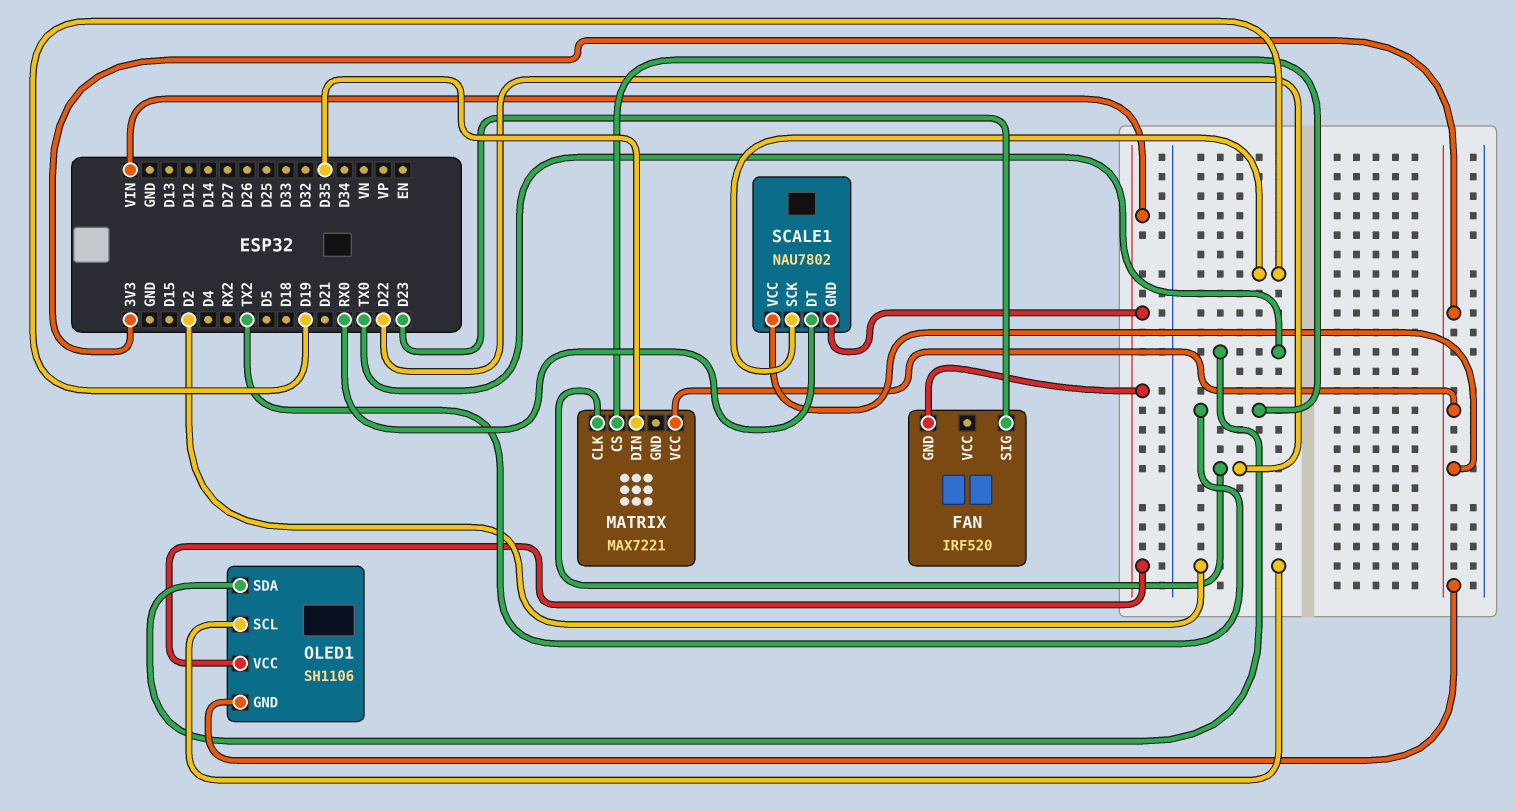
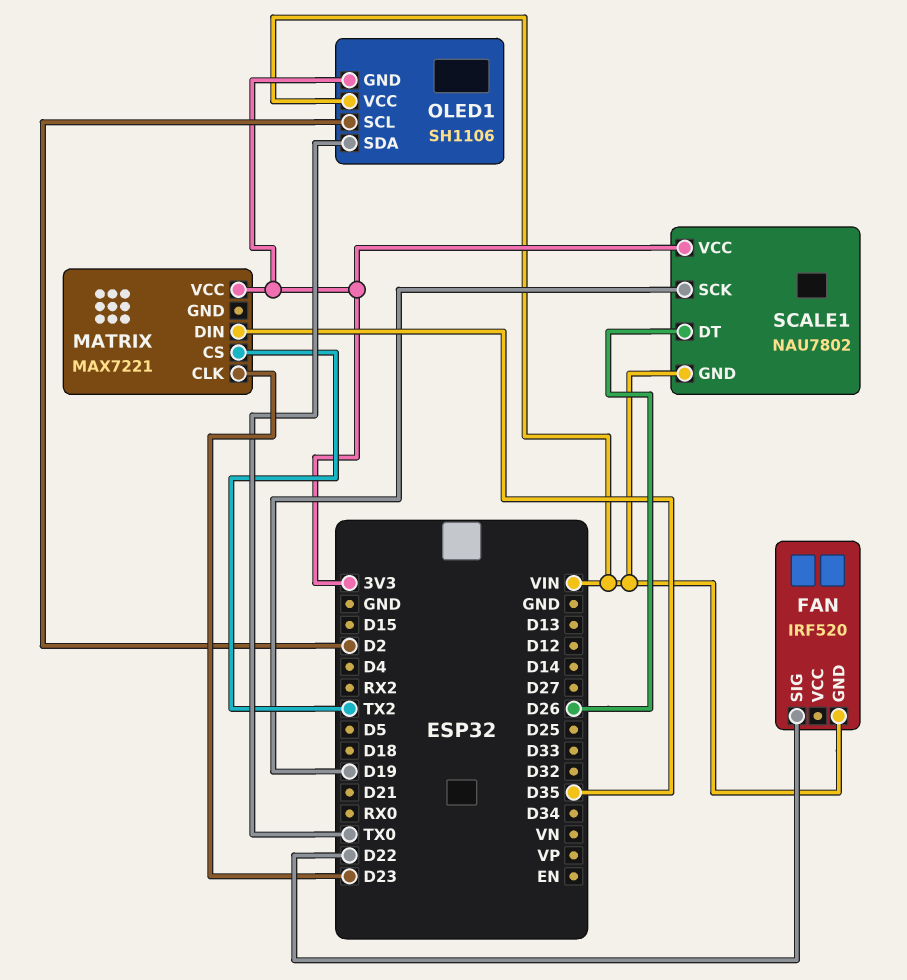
FAN pin SIG: D23 -> D22
MATRIX pin CLK: D22 -> D23
SCALE1 pin DT: RX0 -> D26

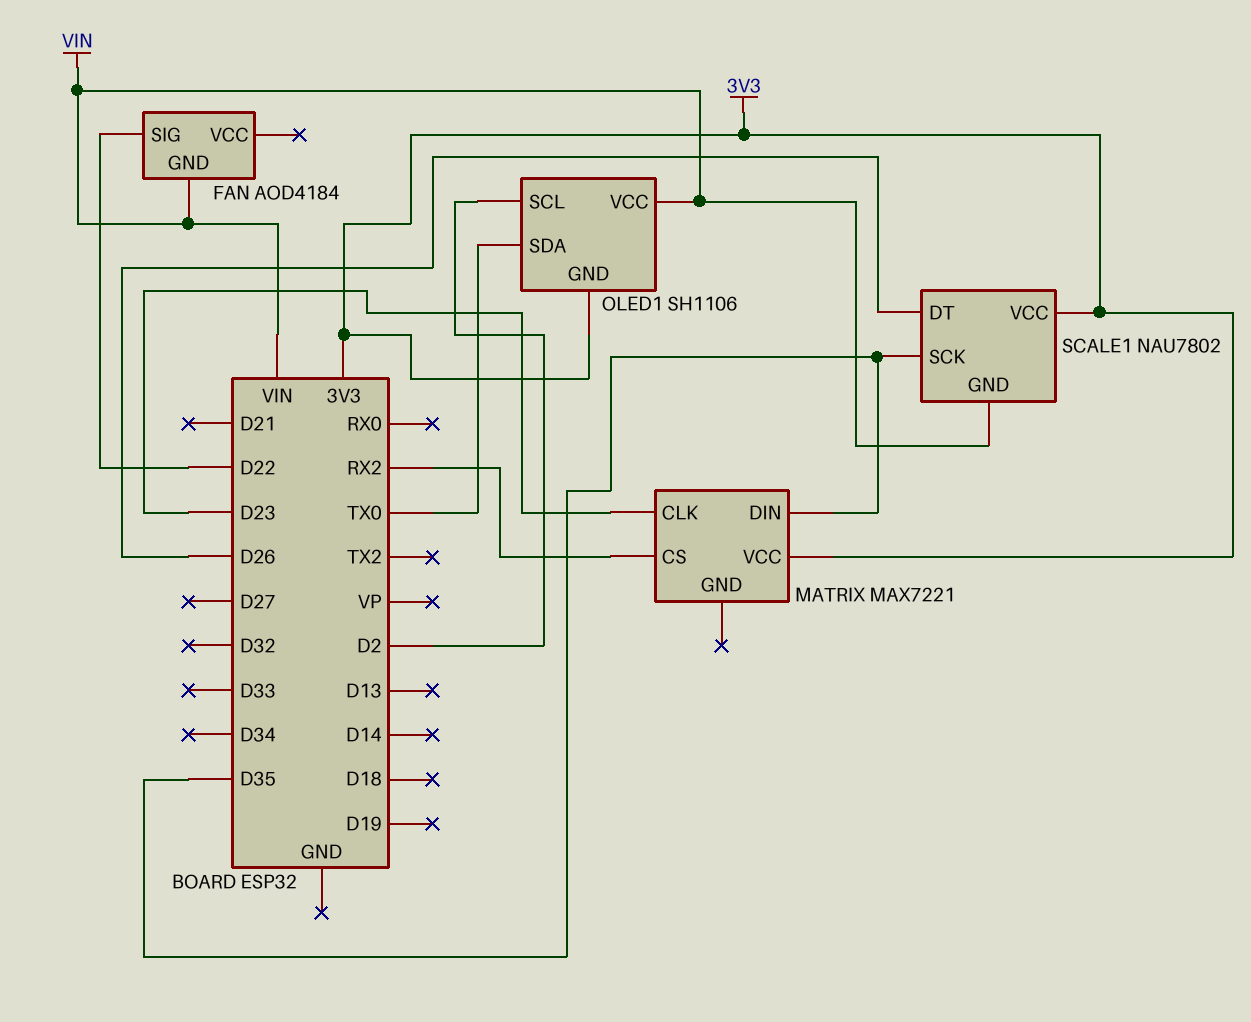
FAN: IRF520 -> AOD4184
MATRIX pin CS: TX2 -> RX2
SCALE1 pin SCK: D19 -> D35

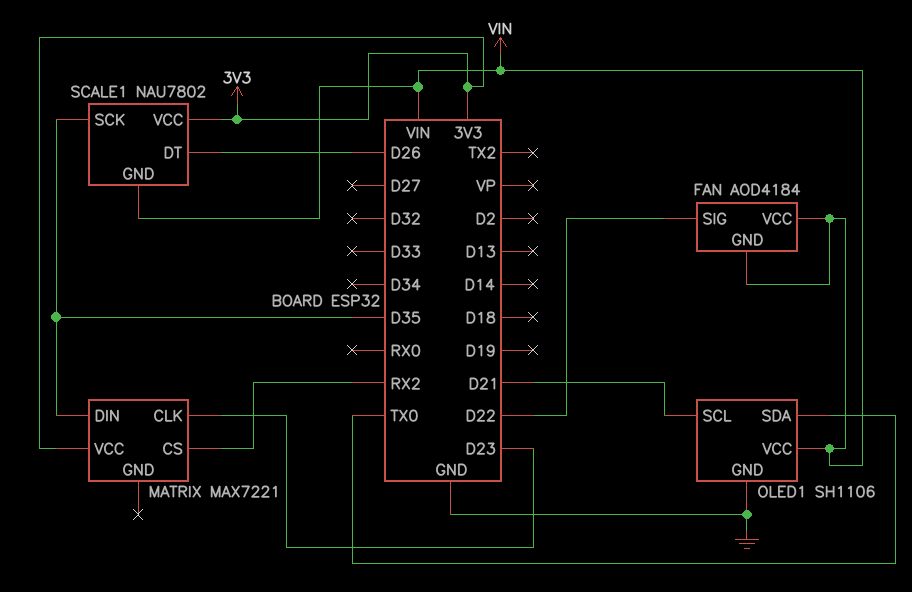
FAN pin VCC: none -> VIN
OLED1 pin GND: 3V3 -> GND
OLED1 pin SCL: D2 -> D21

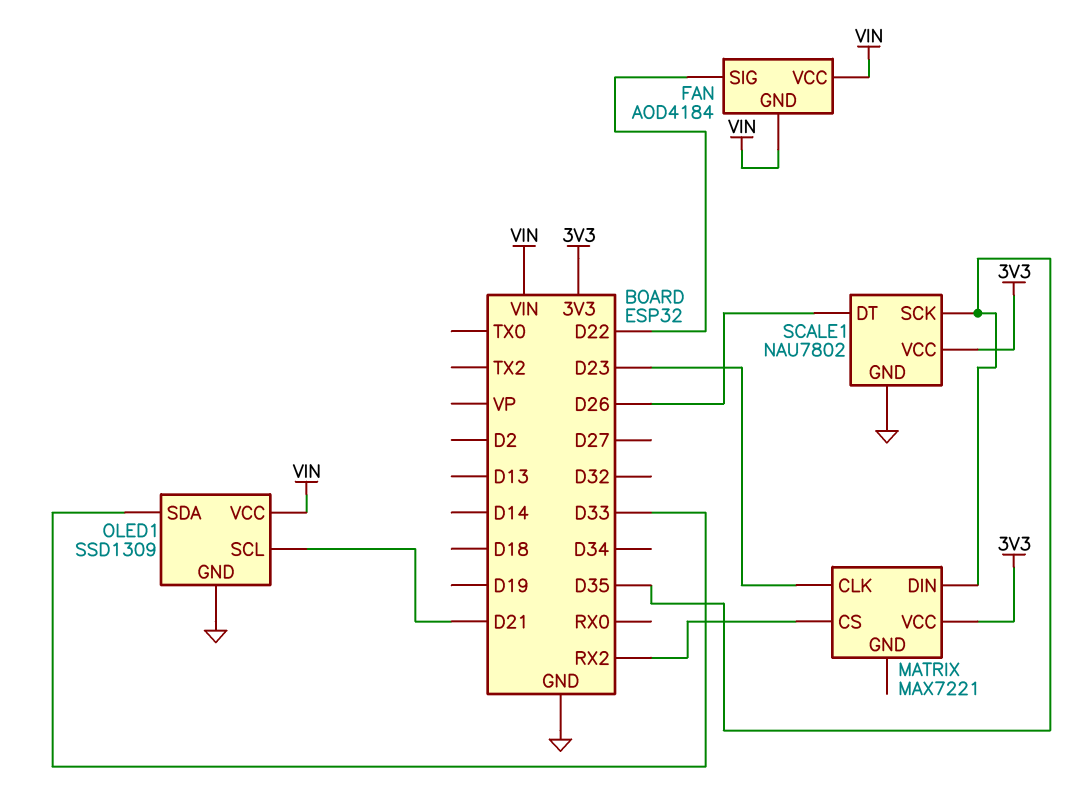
OLED1: SH1106 -> SSD1309
OLED1 pin SDA: TX0 -> D33
SCALE1 pin GND: VIN -> GND

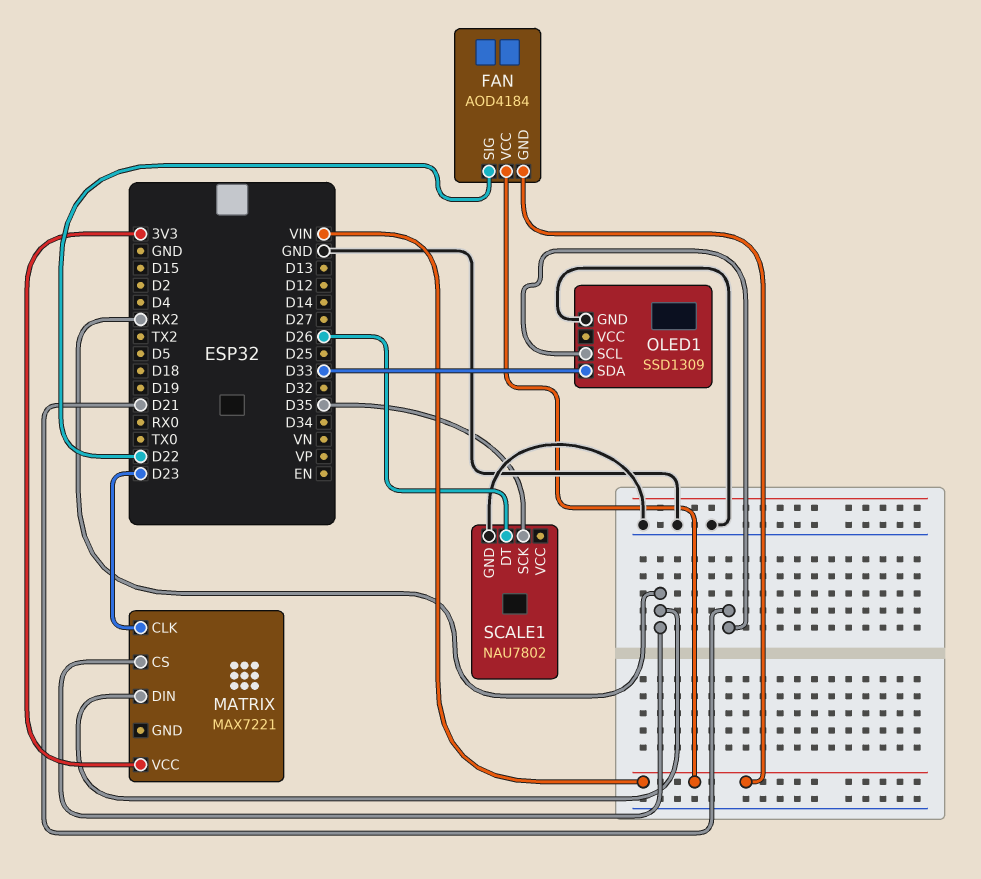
MATRIX pin DIN: D35 -> RX2
OLED1 pin VCC: VIN -> none
SCALE1 pin VCC: 3V3 -> none

